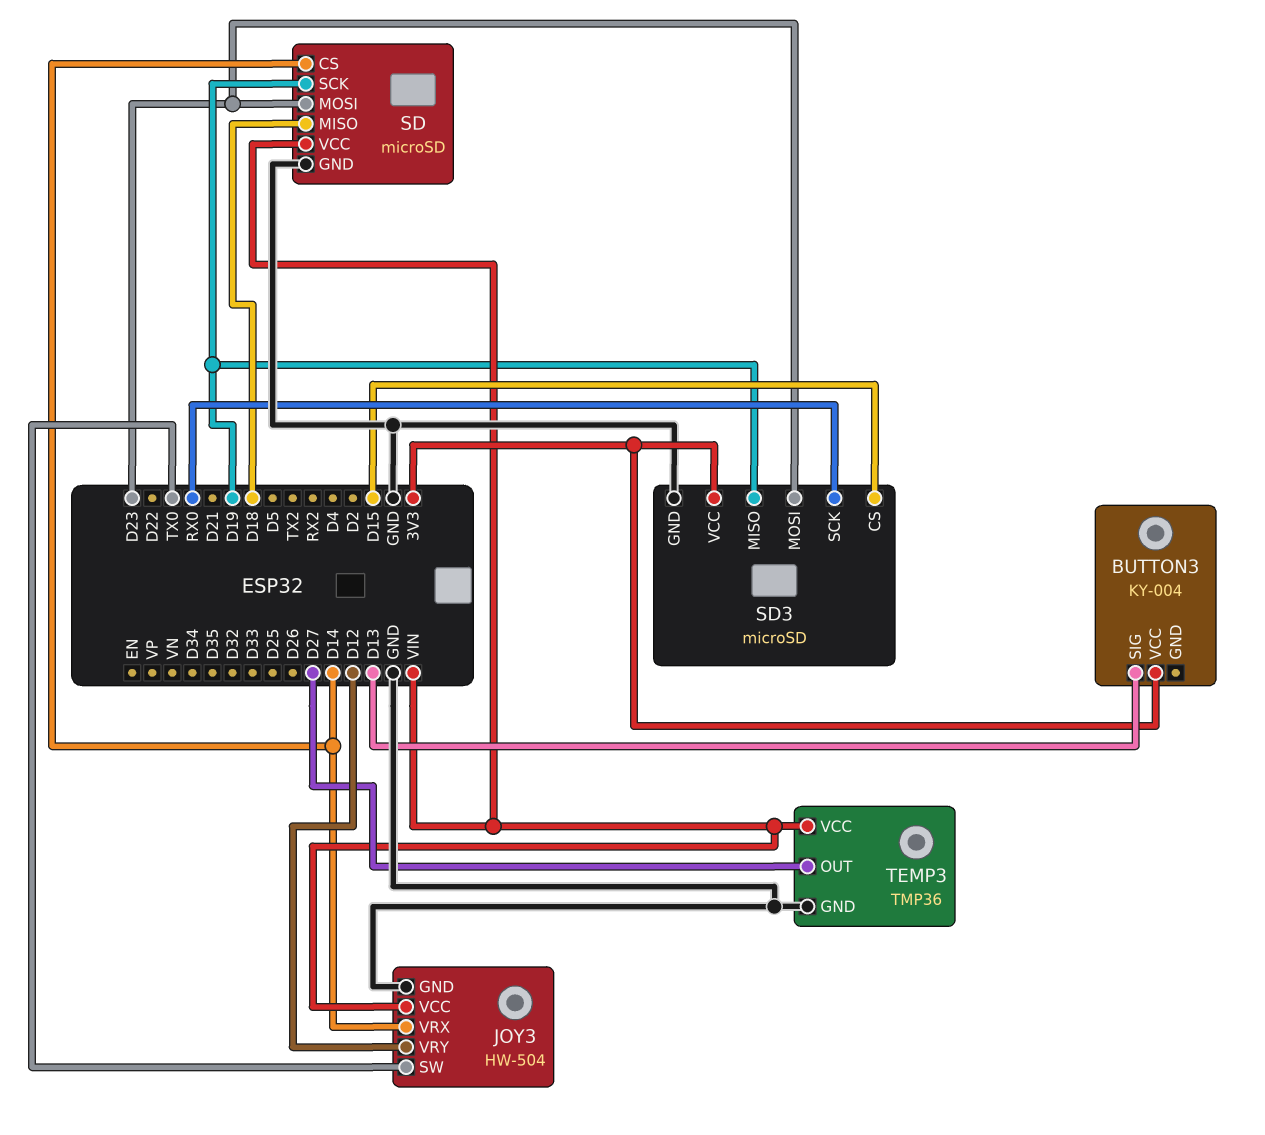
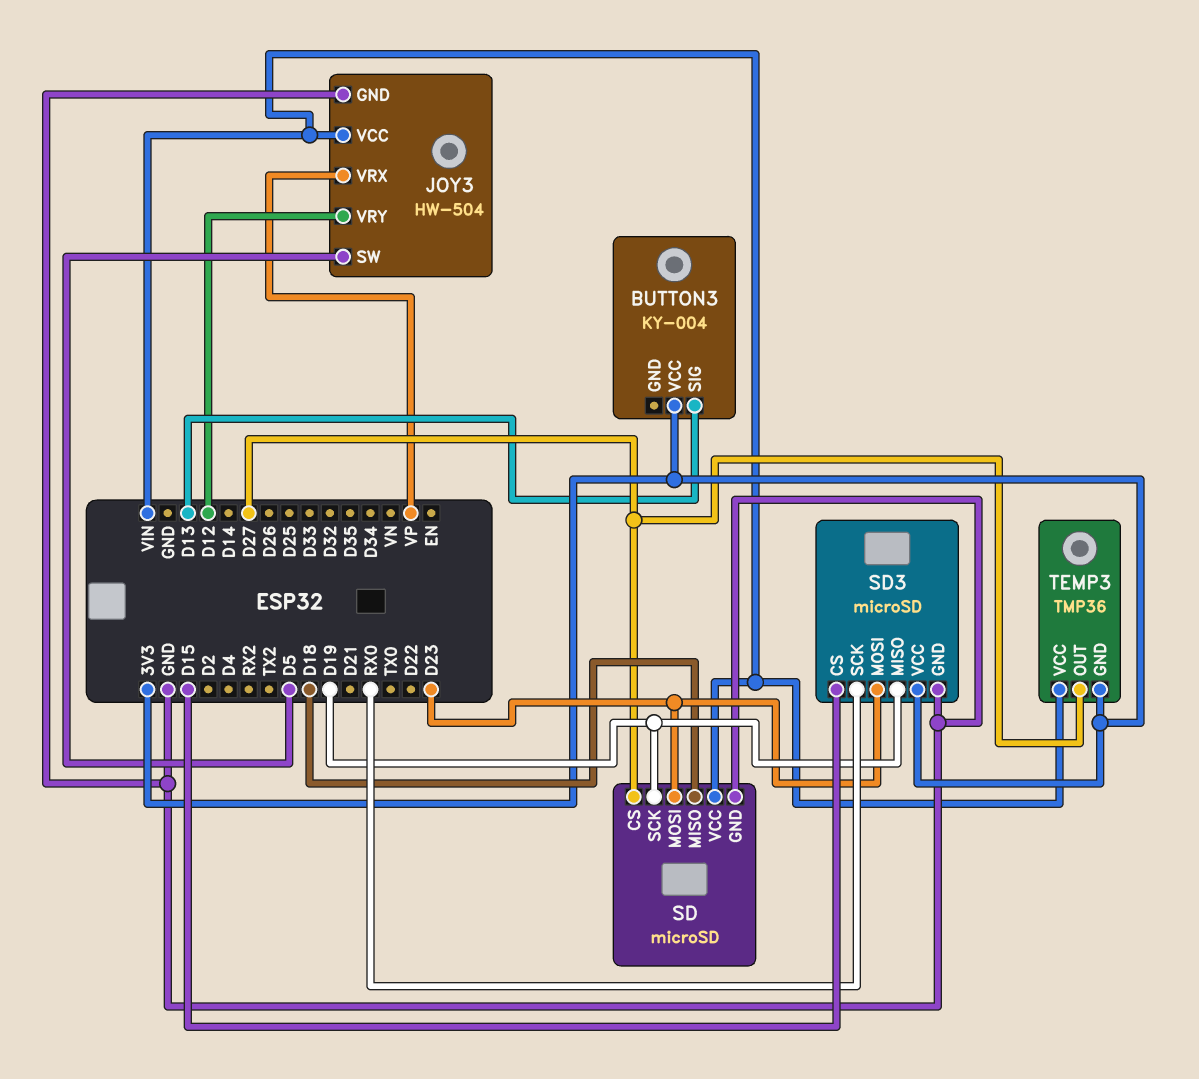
JOY3 pin SW: TX0 -> D5
JOY3 pin VRX: D14 -> VP
SD pin CS: D14 -> D27
TEMP3 pin GND: GND -> 3V3

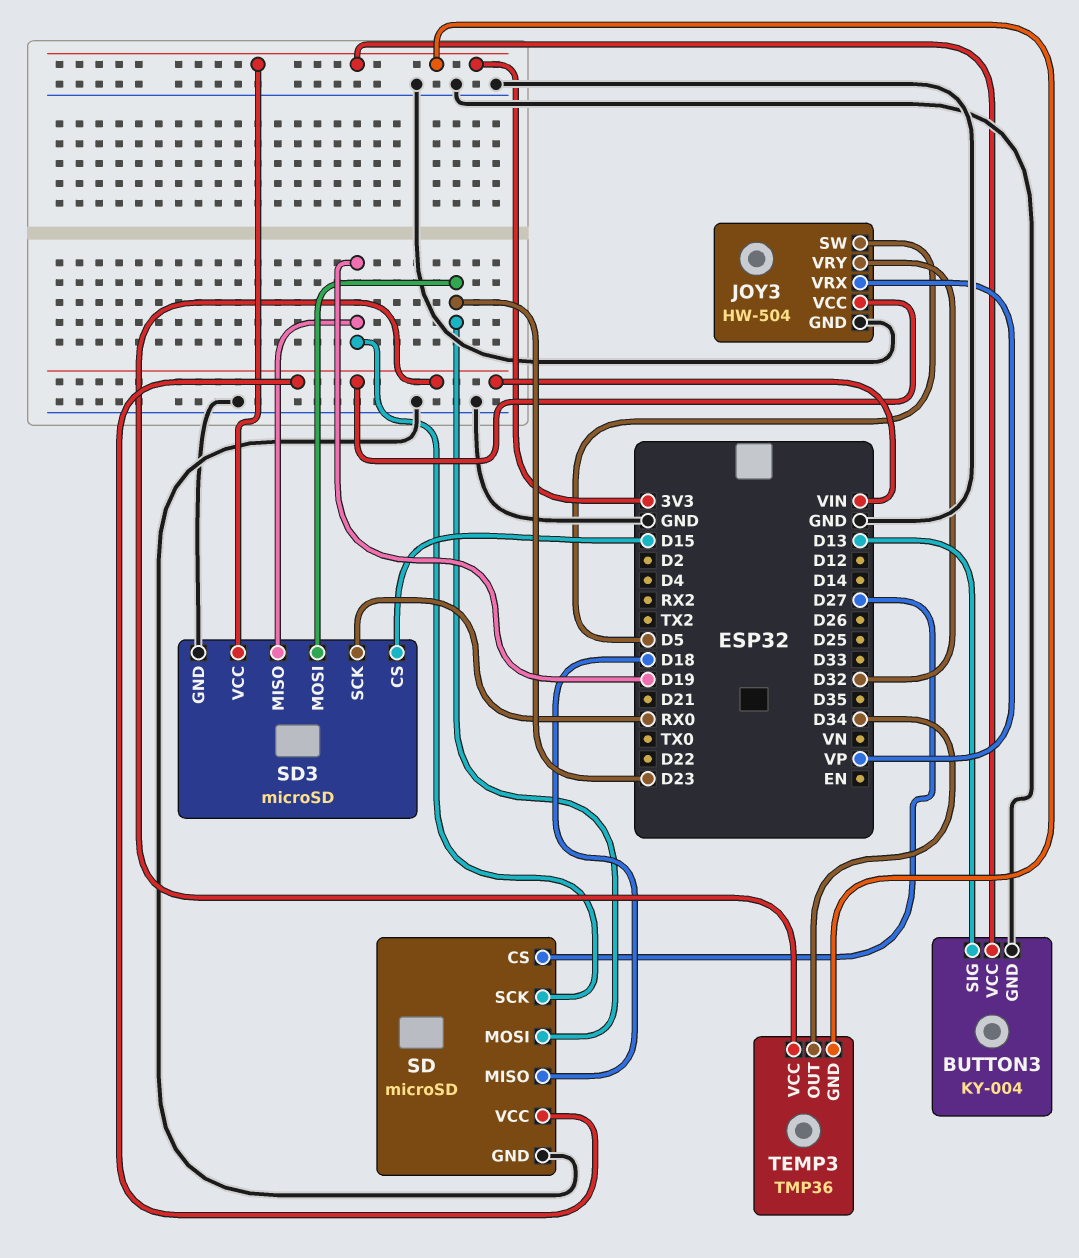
BUTTON3 pin GND: none -> GND
JOY3 pin VRY: D12 -> D32
TEMP3 pin OUT: D27 -> D34

